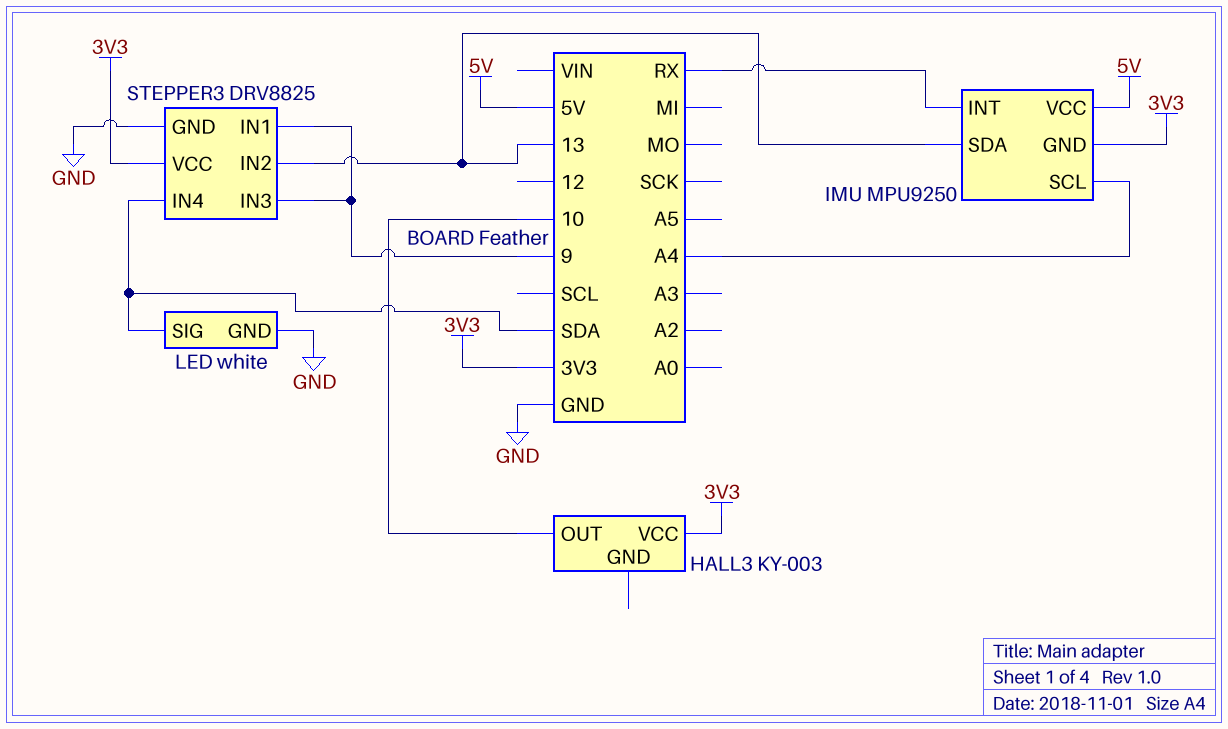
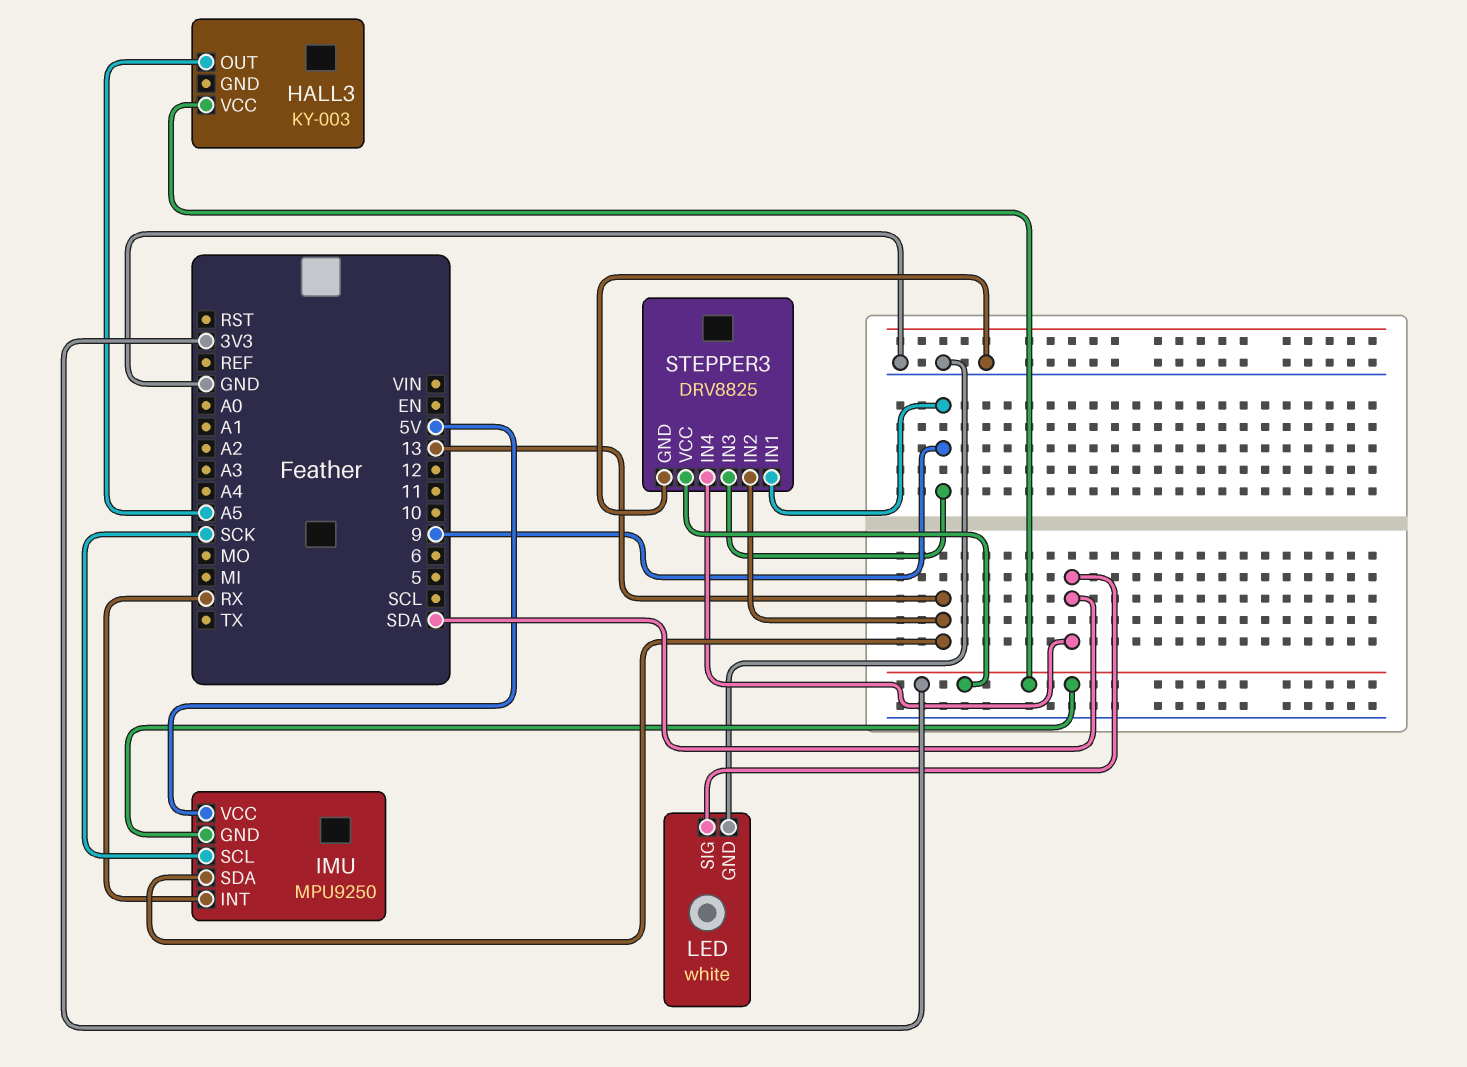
HALL3 pin OUT: 10 -> A5
IMU pin SCL: A4 -> SCK

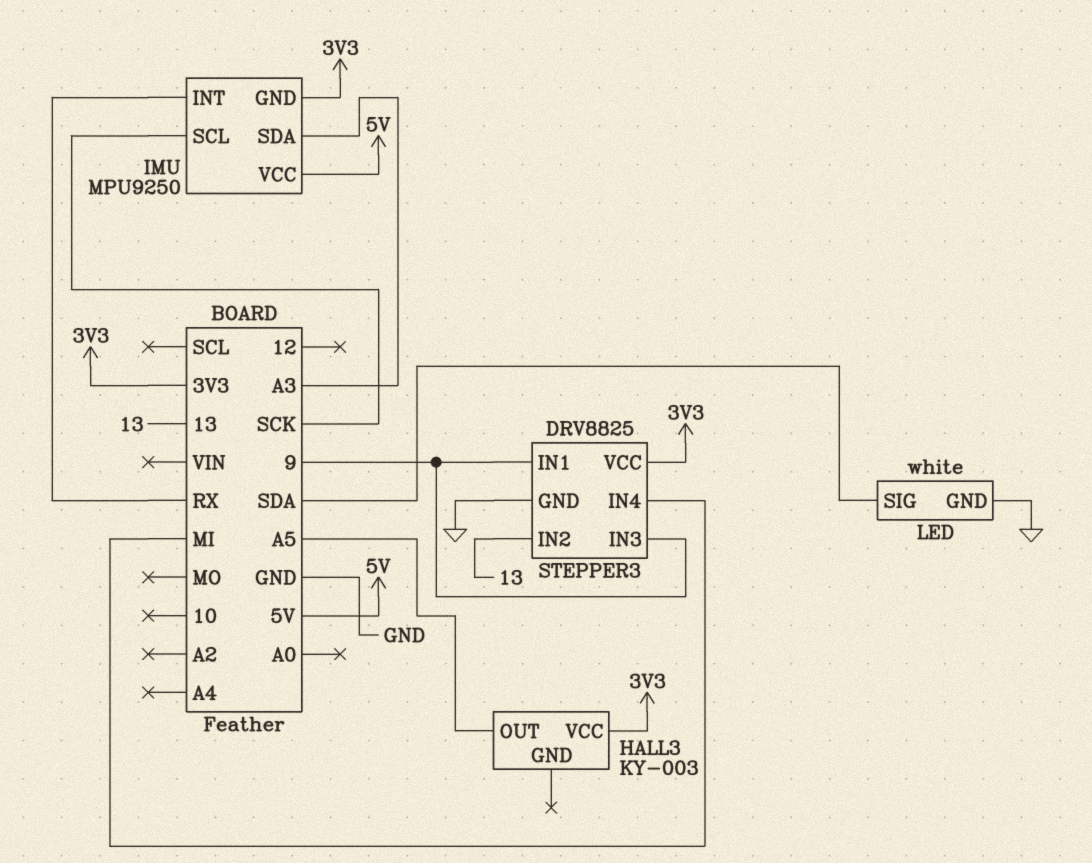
IMU pin SDA: 13 -> A3
STEPPER3 pin IN4: SDA -> MI

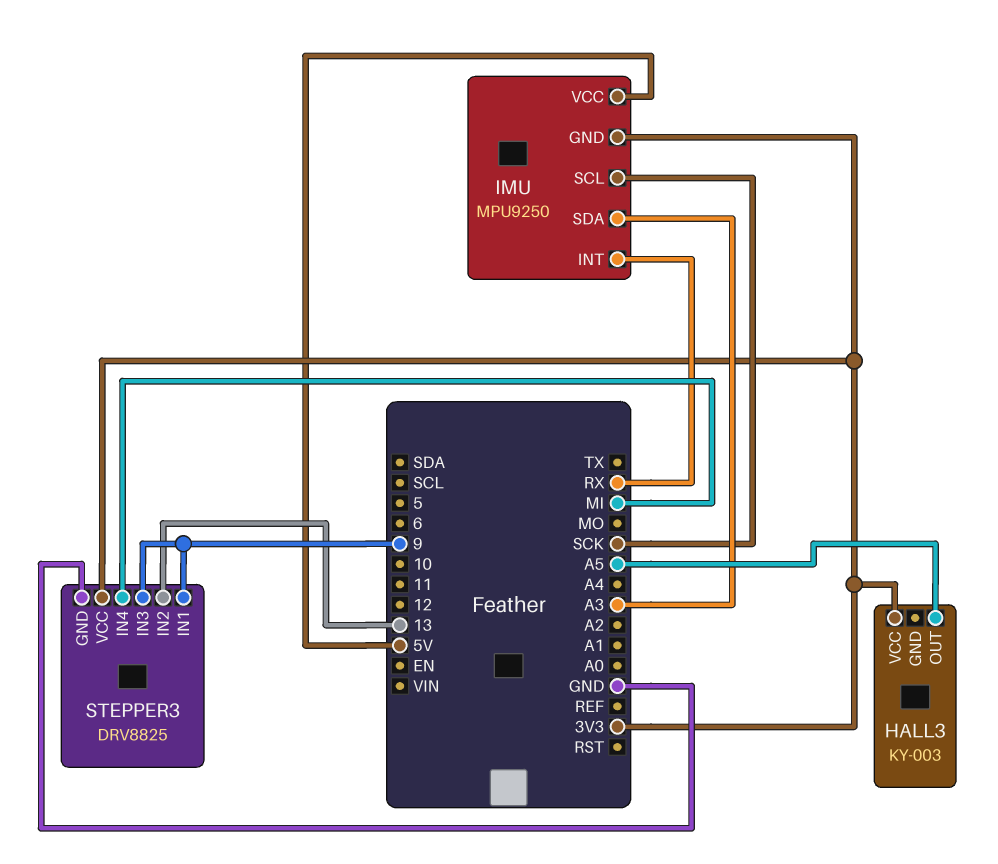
LED: white -> none
LED pin GND: GND -> none
LED pin SIG: SDA -> none

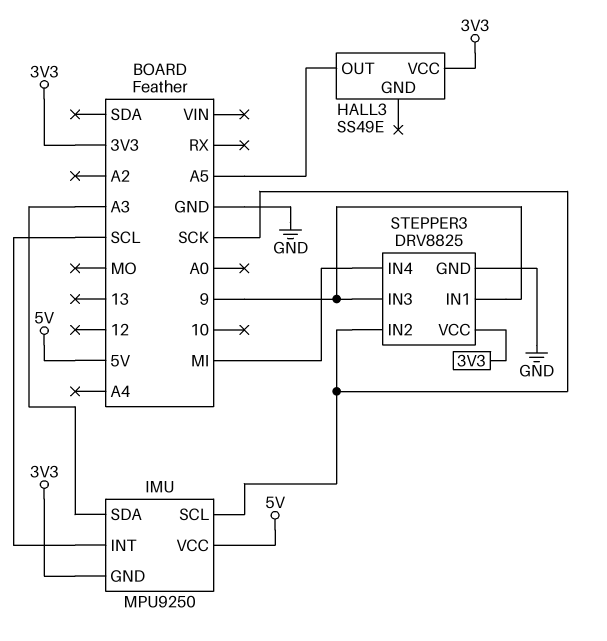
HALL3: KY-003 -> SS49E
IMU pin INT: RX -> SCL
STEPPER3 pin IN2: 13 -> SCK

